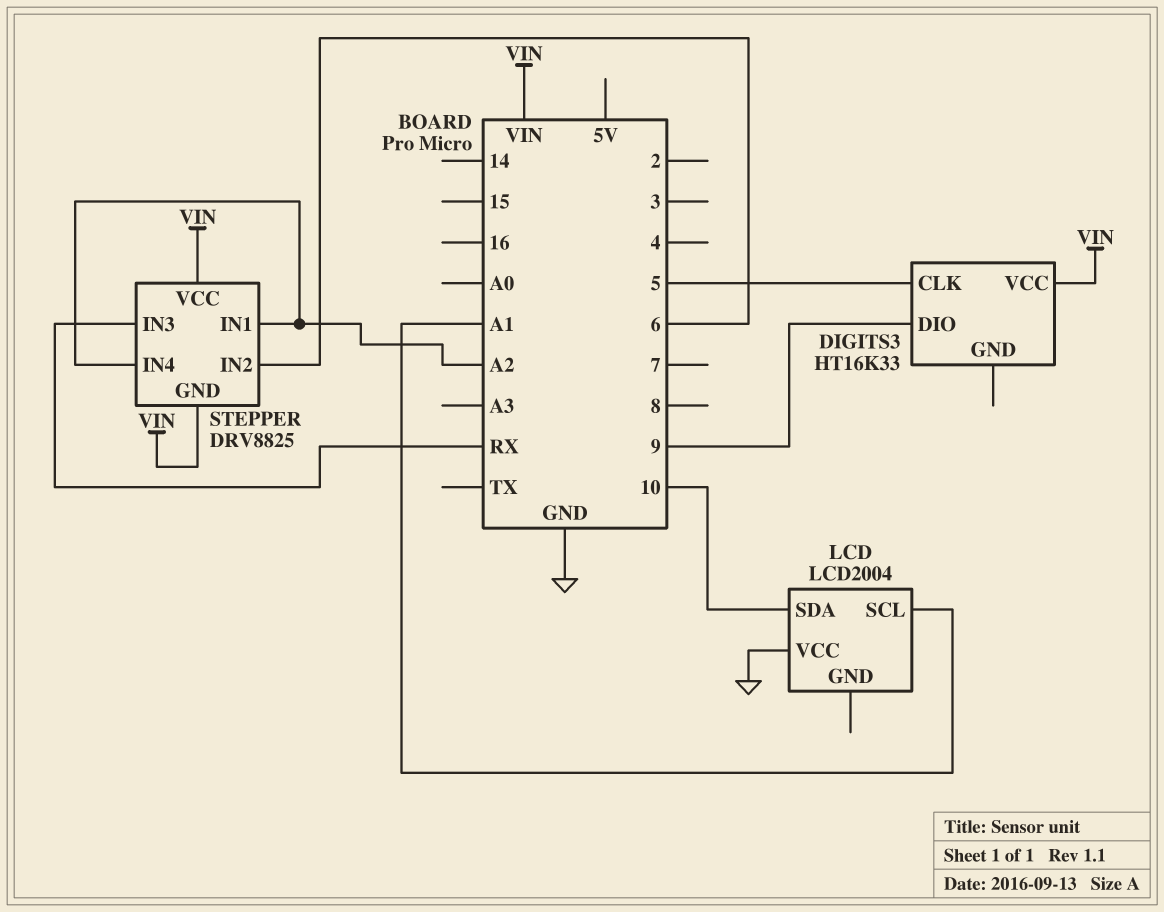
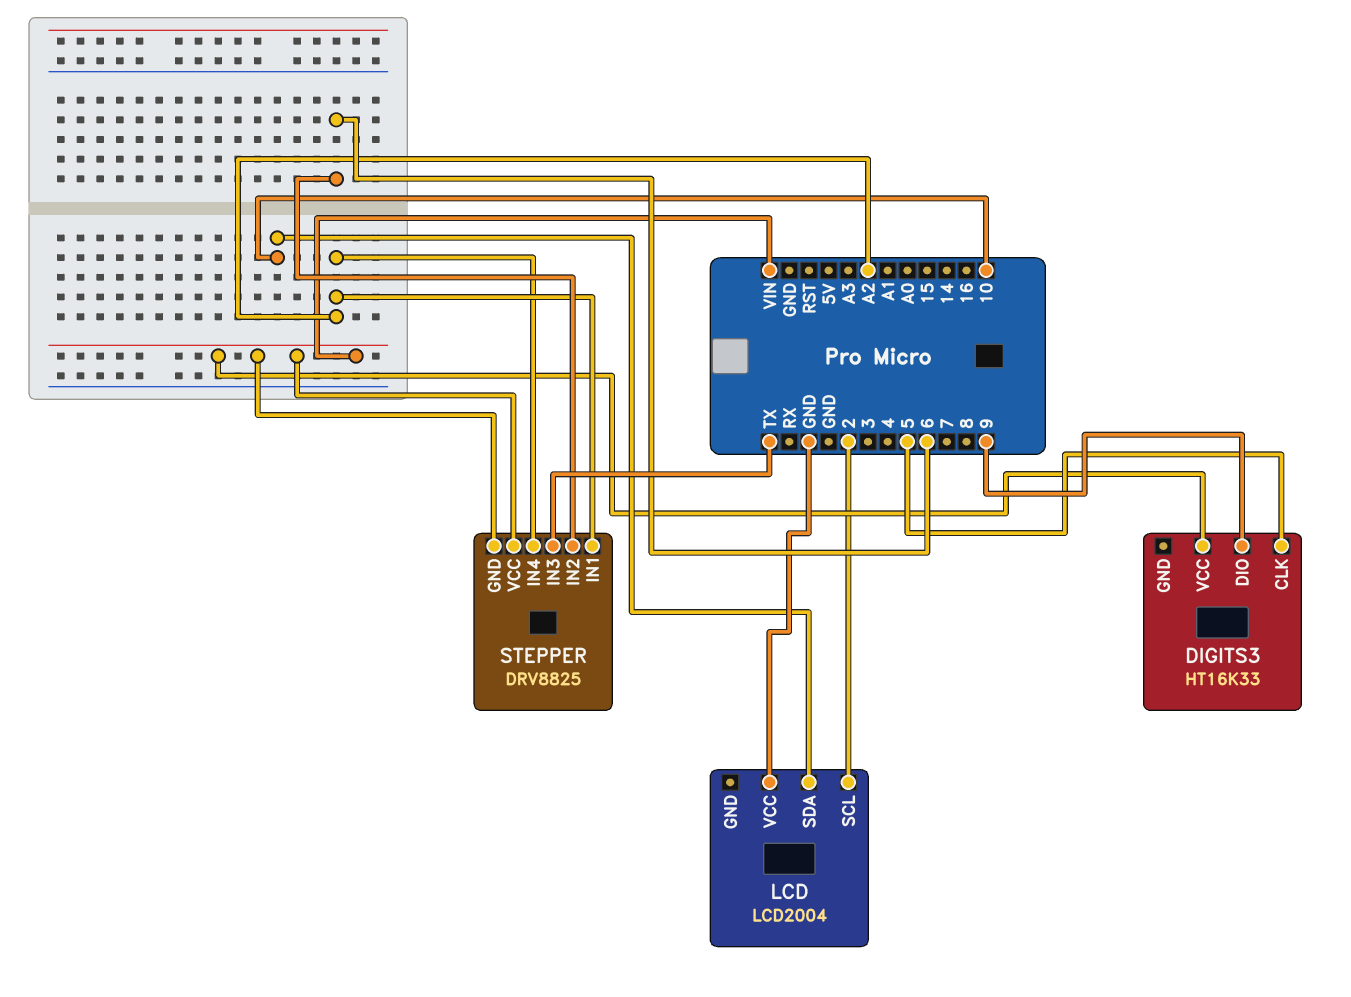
LCD pin SCL: A1 -> 2
STEPPER pin IN3: RX -> TX

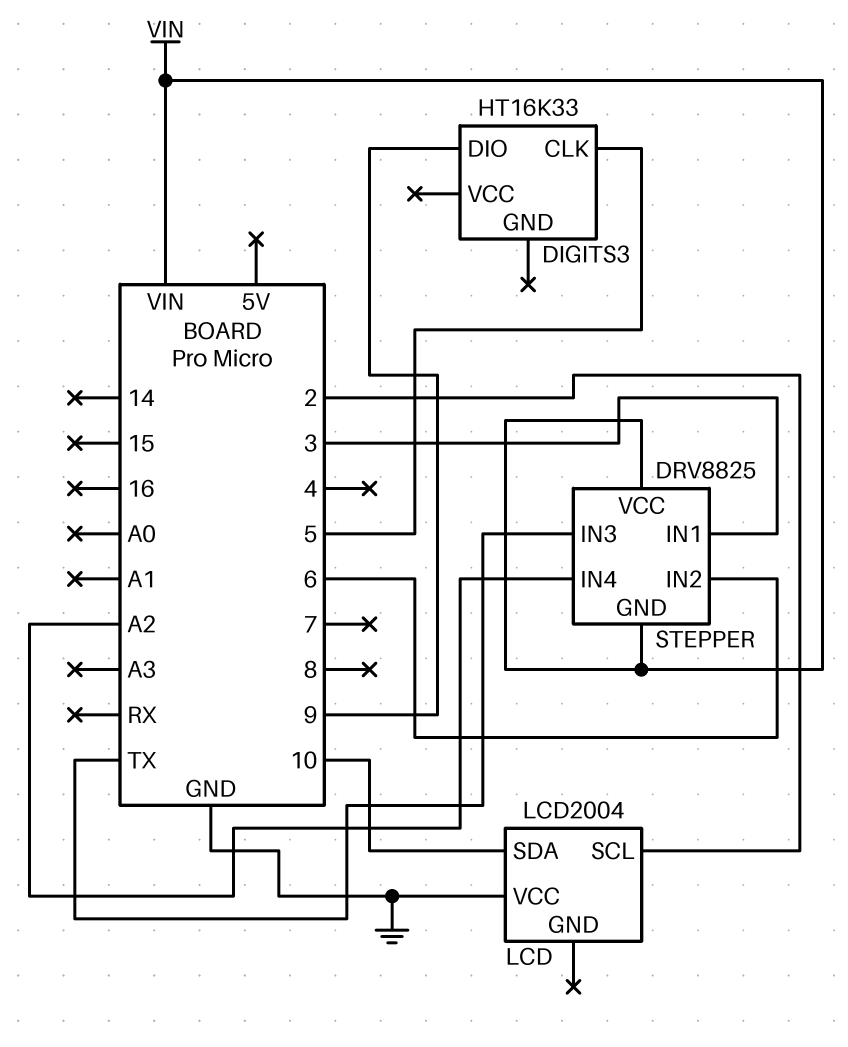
DIGITS3 pin VCC: VIN -> none
STEPPER pin IN1: A2 -> 3

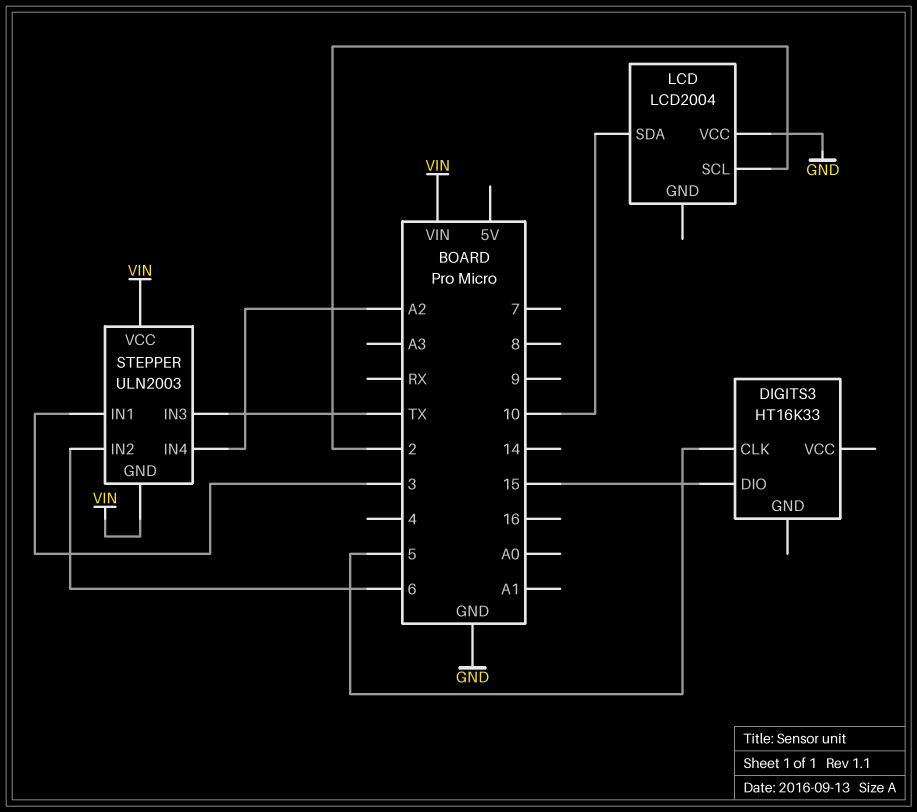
DIGITS3 pin DIO: 9 -> 15
STEPPER: DRV8825 -> ULN2003

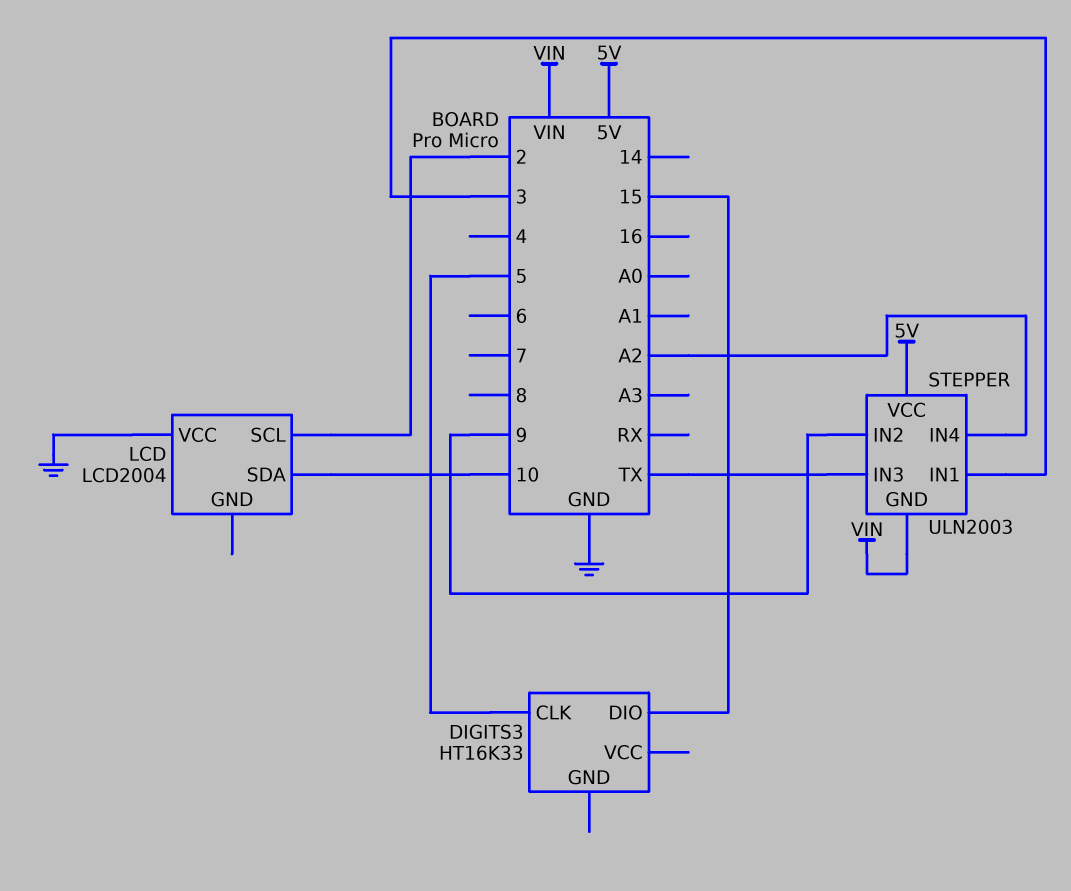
STEPPER pin IN2: 6 -> 9
STEPPER pin VCC: VIN -> 5V

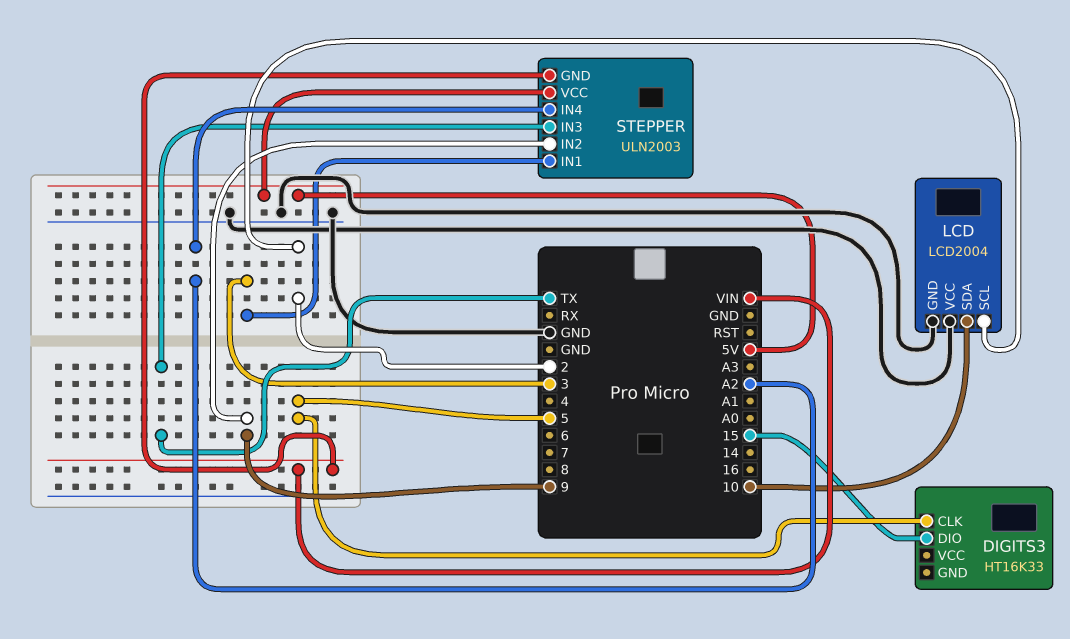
LCD pin GND: none -> GND

